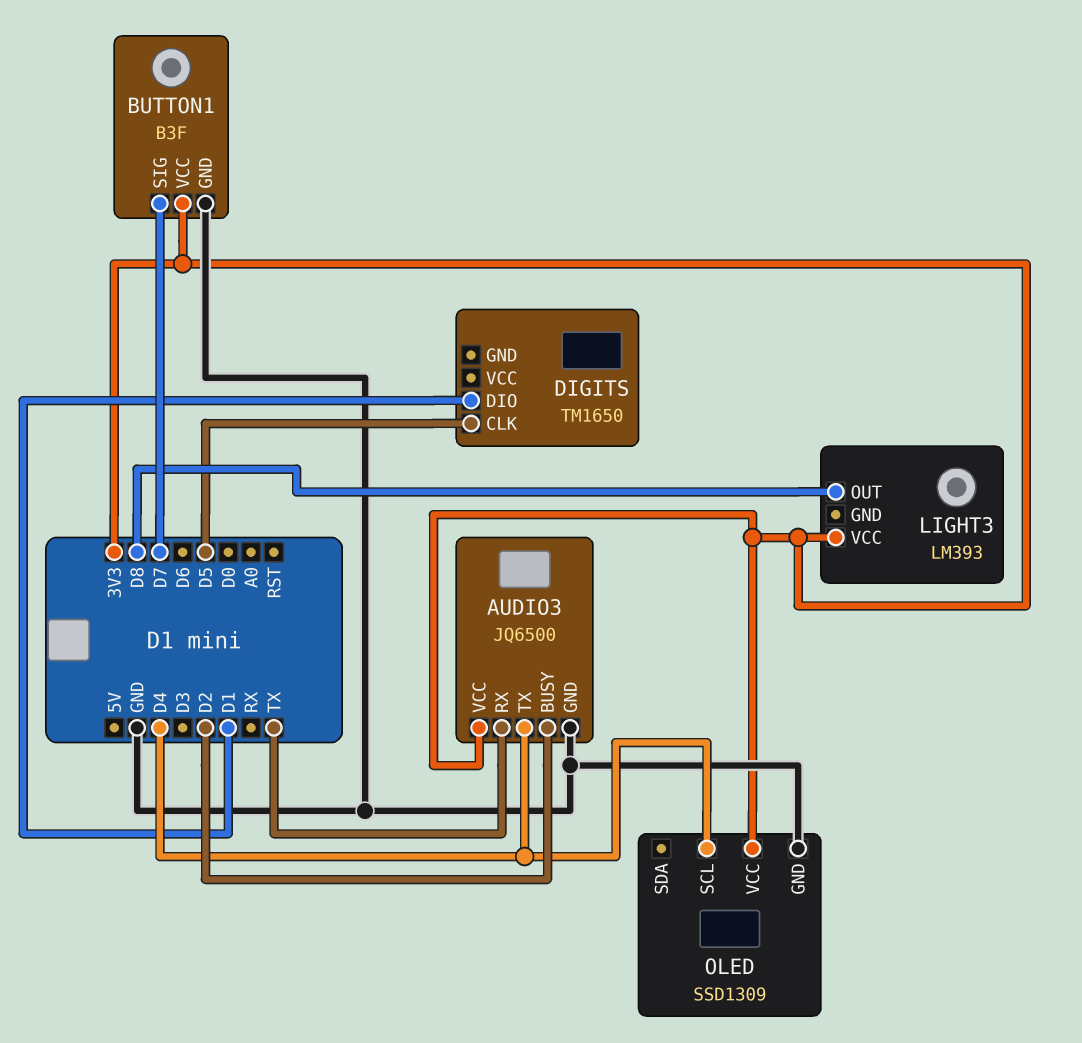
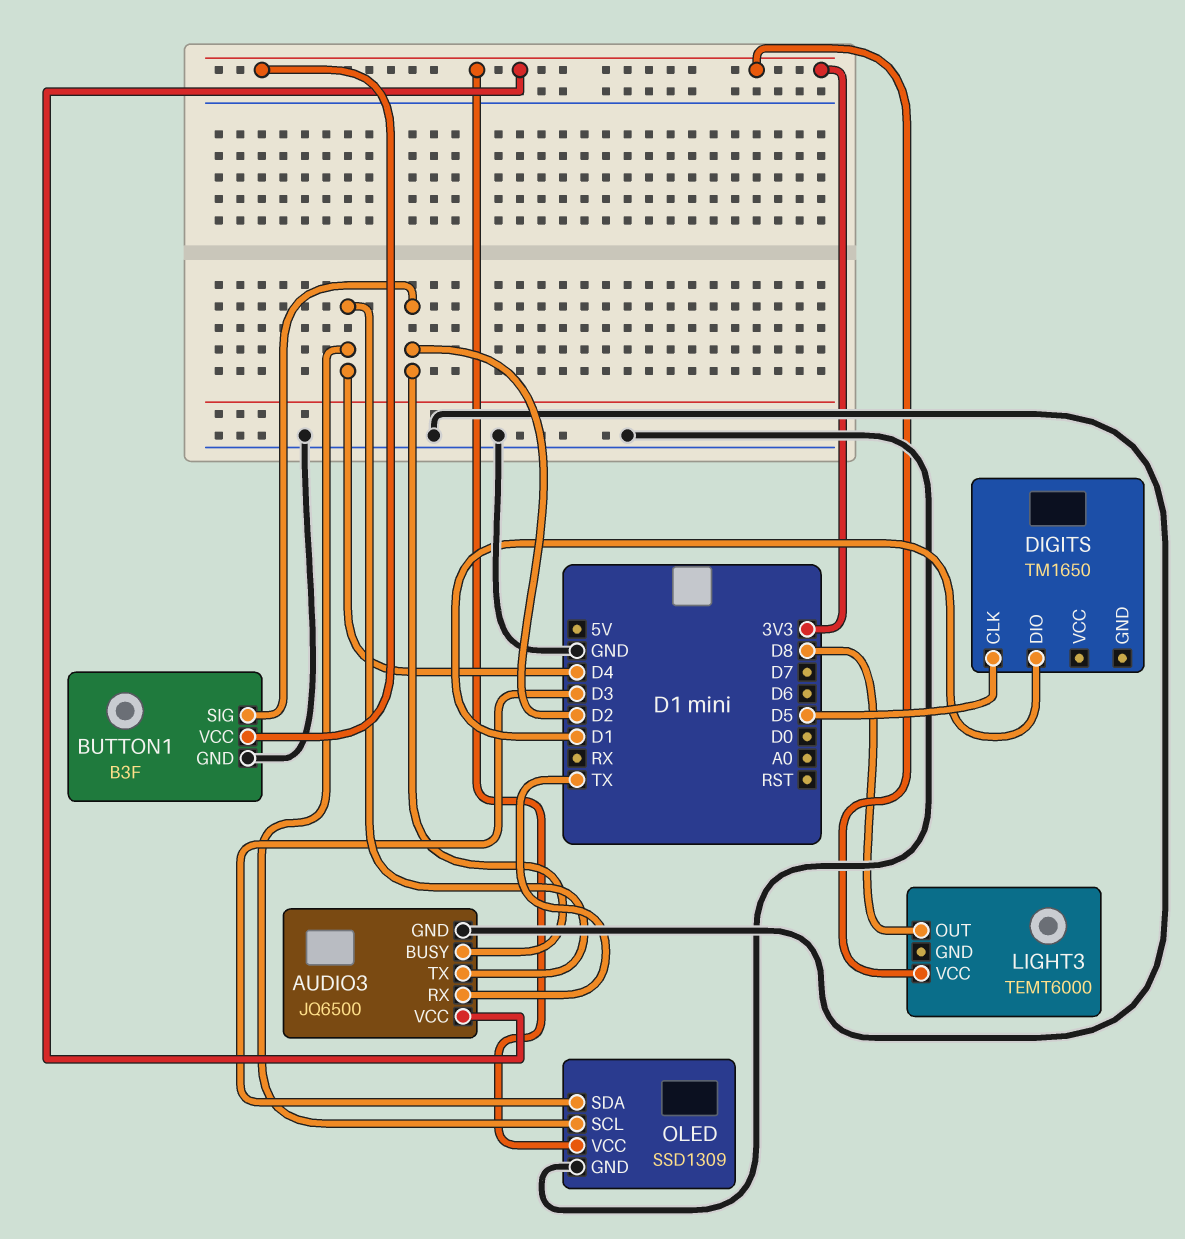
BUTTON1 pin SIG: D7 -> D2
LIGHT3: LM393 -> TEMT6000
OLED pin SDA: none -> D3

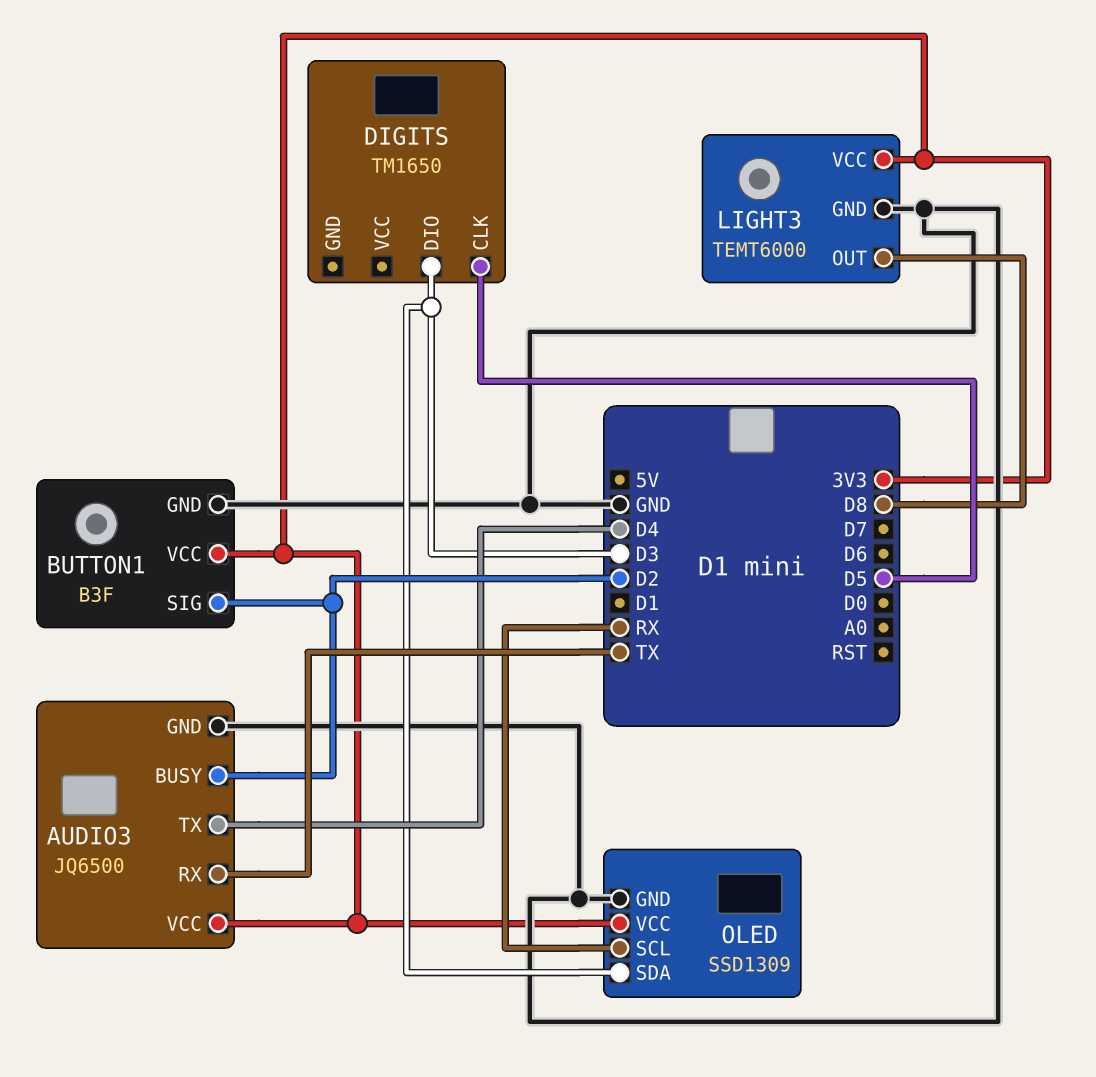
DIGITS pin DIO: D1 -> D3
LIGHT3 pin GND: none -> GND
OLED pin SCL: D4 -> RX

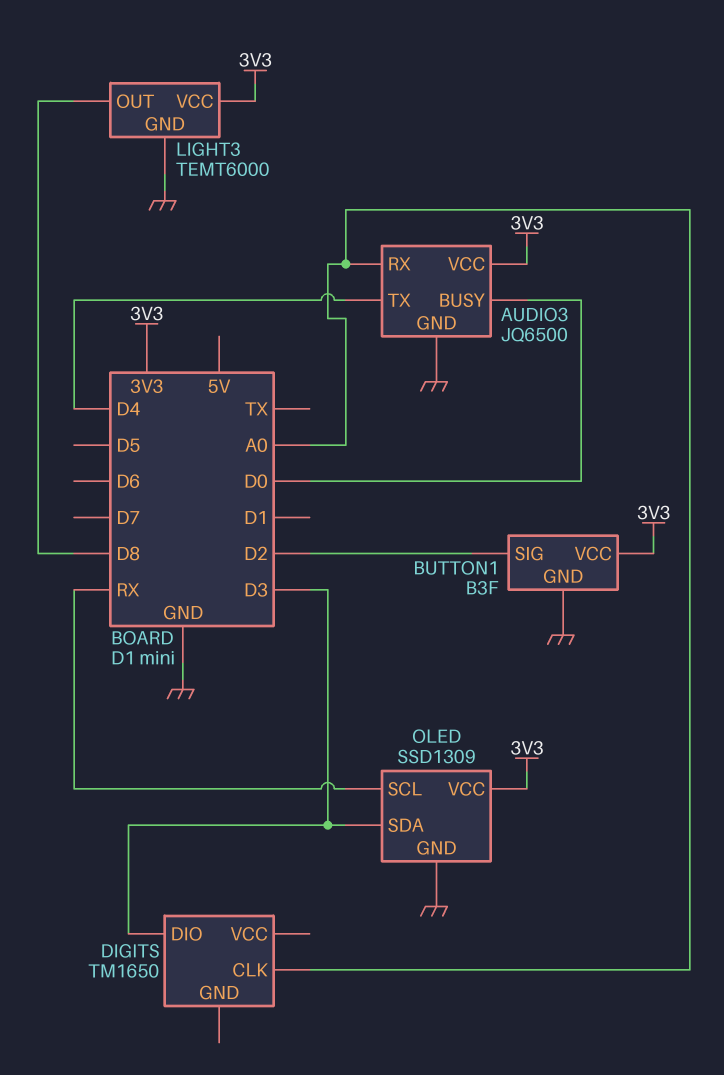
AUDIO3 pin BUSY: D2 -> D0
AUDIO3 pin RX: TX -> A0
DIGITS pin CLK: D5 -> A0

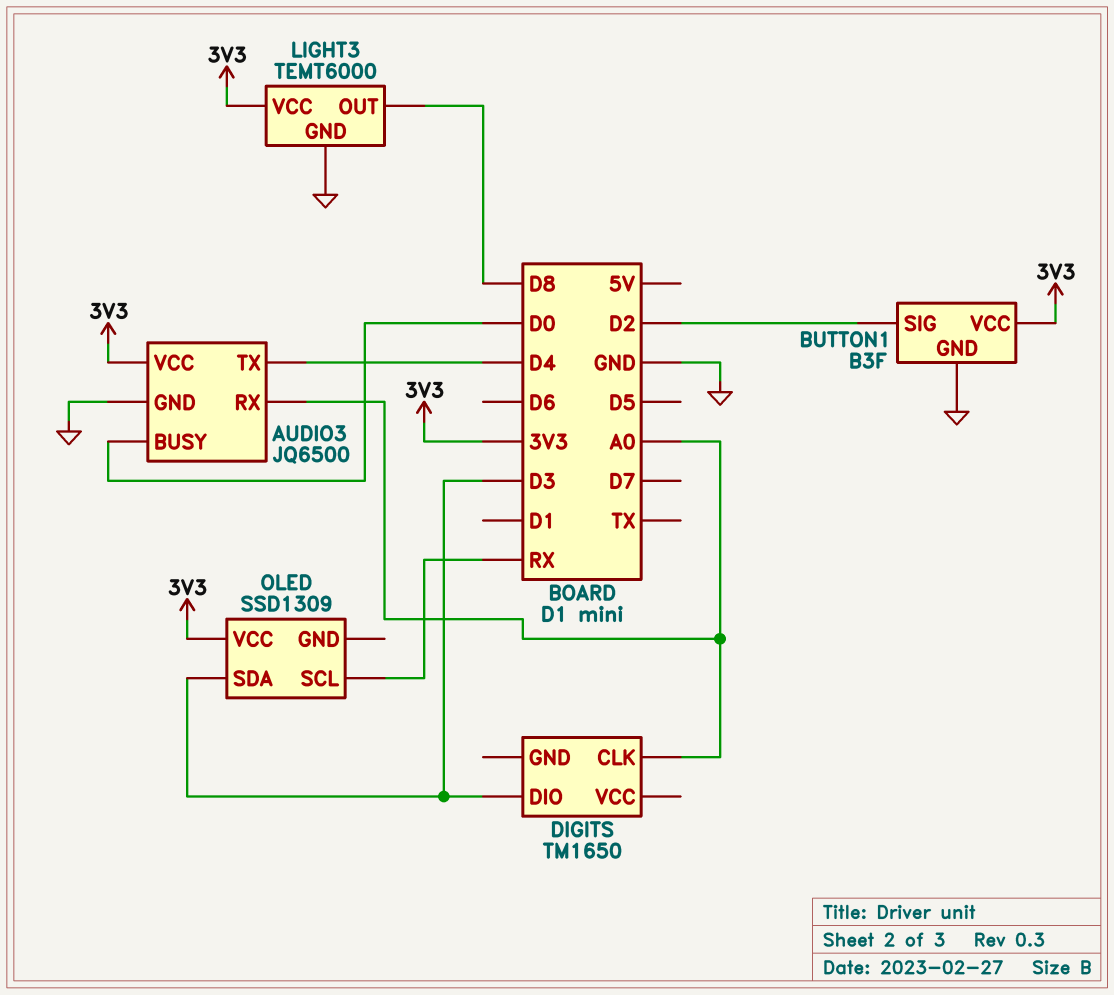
OLED pin GND: GND -> none

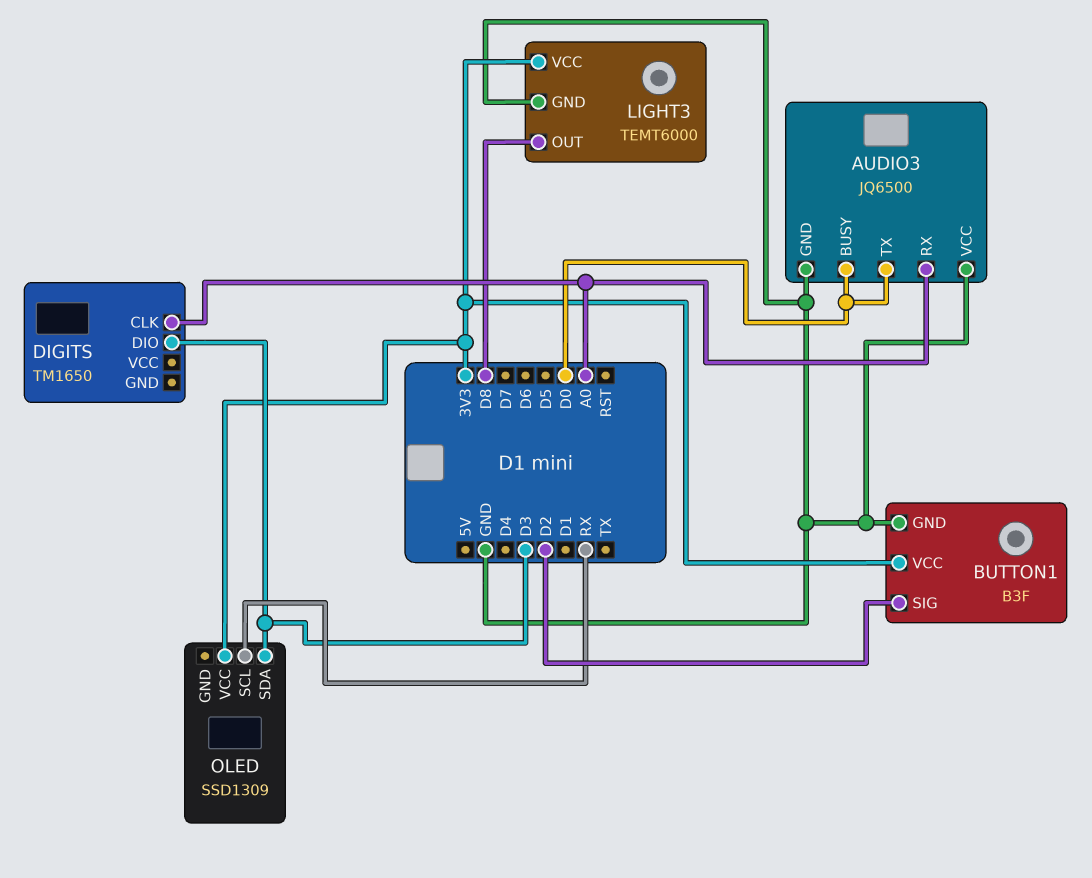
AUDIO3 pin TX: D4 -> D0
AUDIO3 pin VCC: 3V3 -> GND

